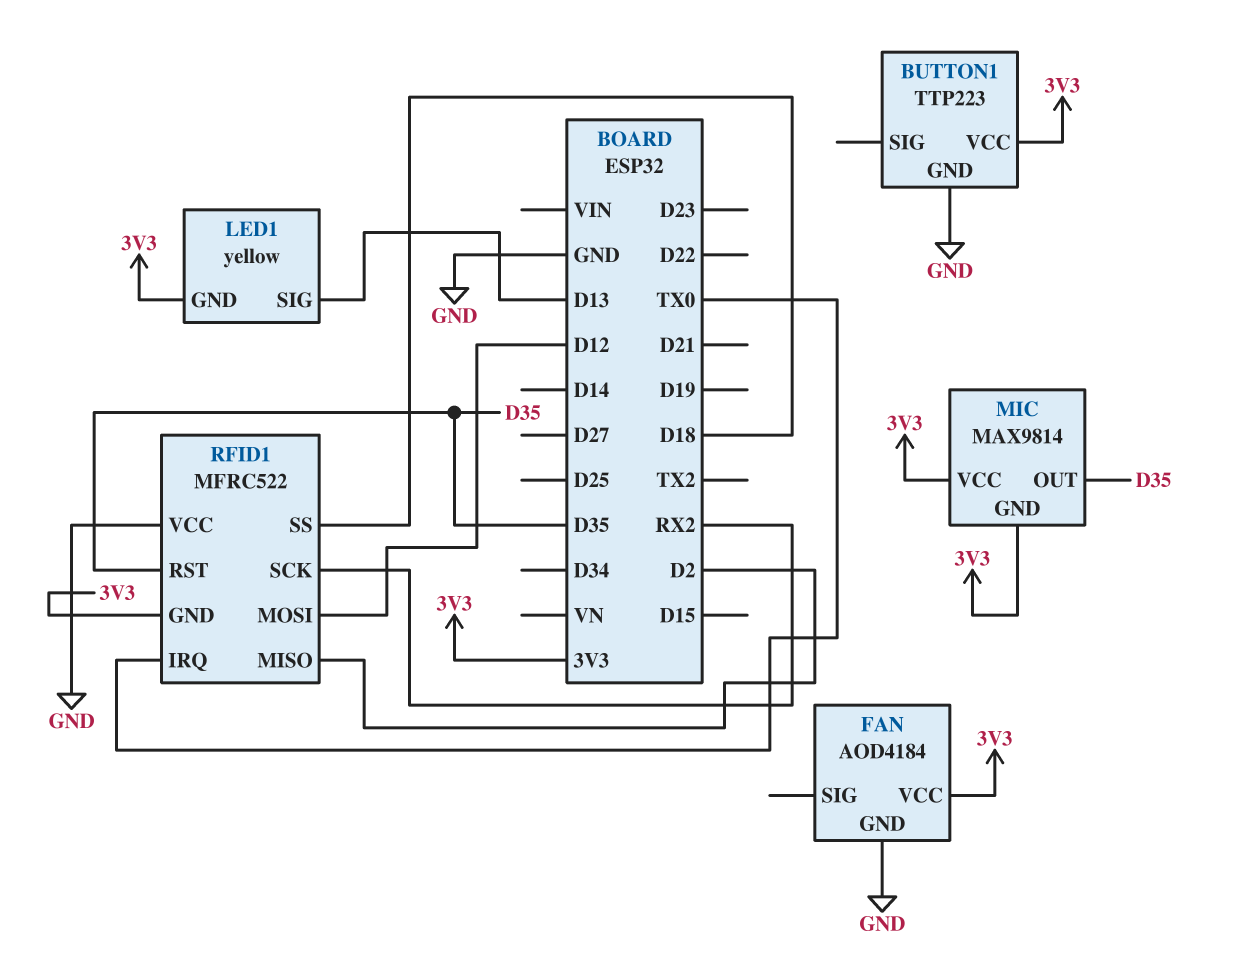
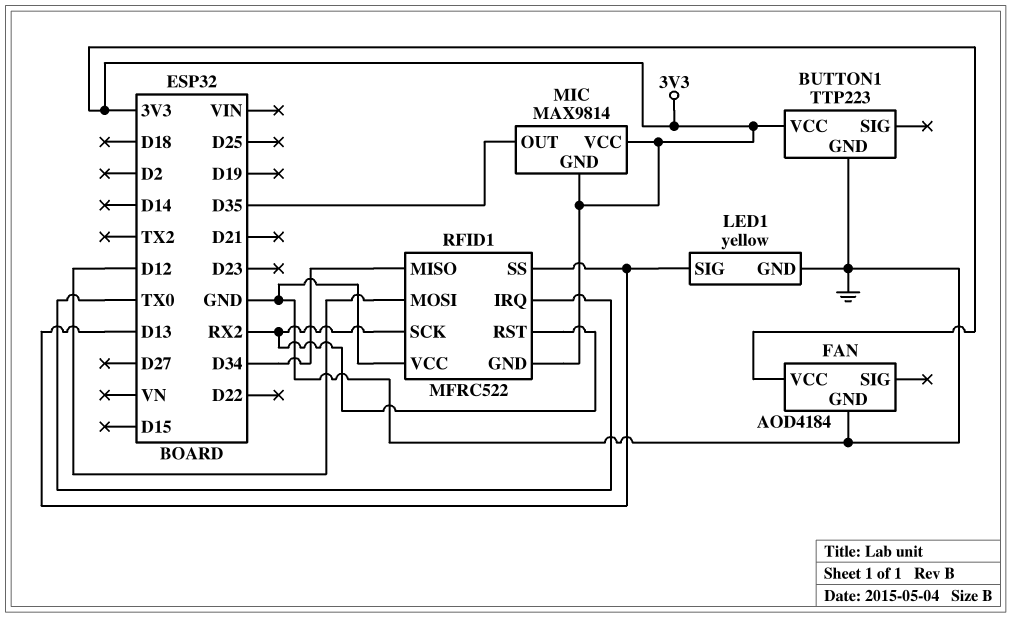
LED1 pin GND: 3V3 -> GND
RFID1 pin MISO: D2 -> D34
RFID1 pin RST: D35 -> RX2
RFID1 pin SS: D18 -> D13

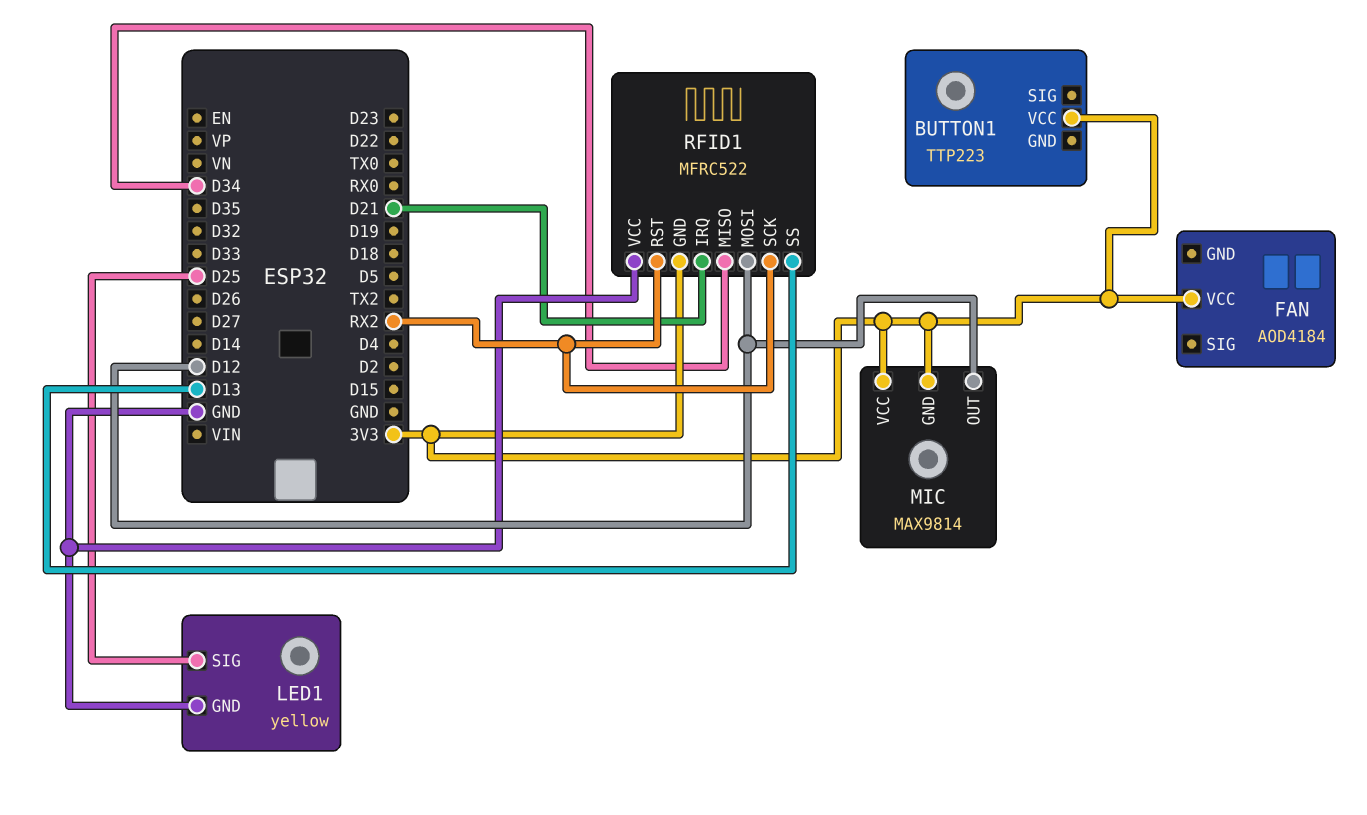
BUTTON1 pin GND: GND -> none
FAN pin GND: GND -> none
LED1 pin SIG: D13 -> D25
MIC pin OUT: D35 -> D12
RFID1 pin IRQ: TX0 -> D21

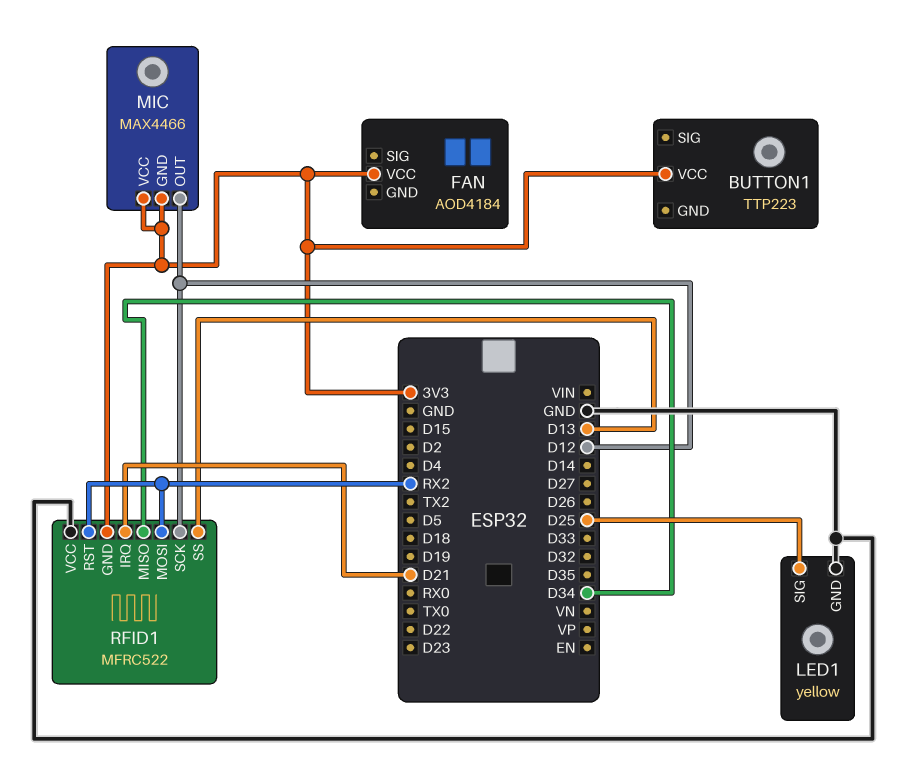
MIC: MAX9814 -> MAX4466
RFID1 pin MOSI: D12 -> RX2
RFID1 pin SCK: RX2 -> D12

